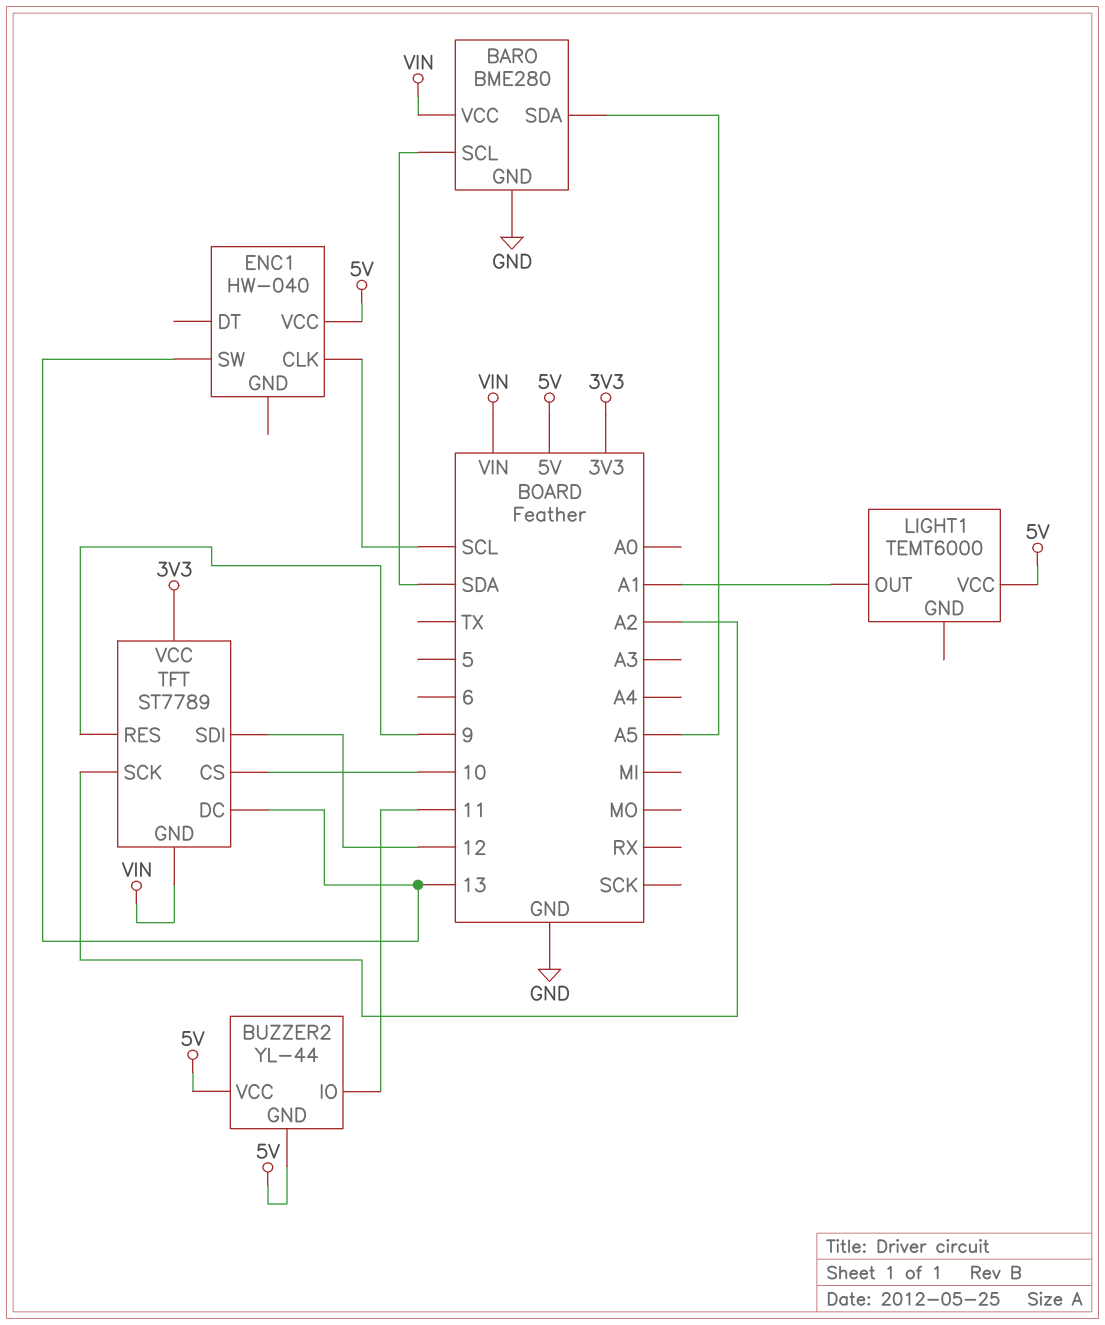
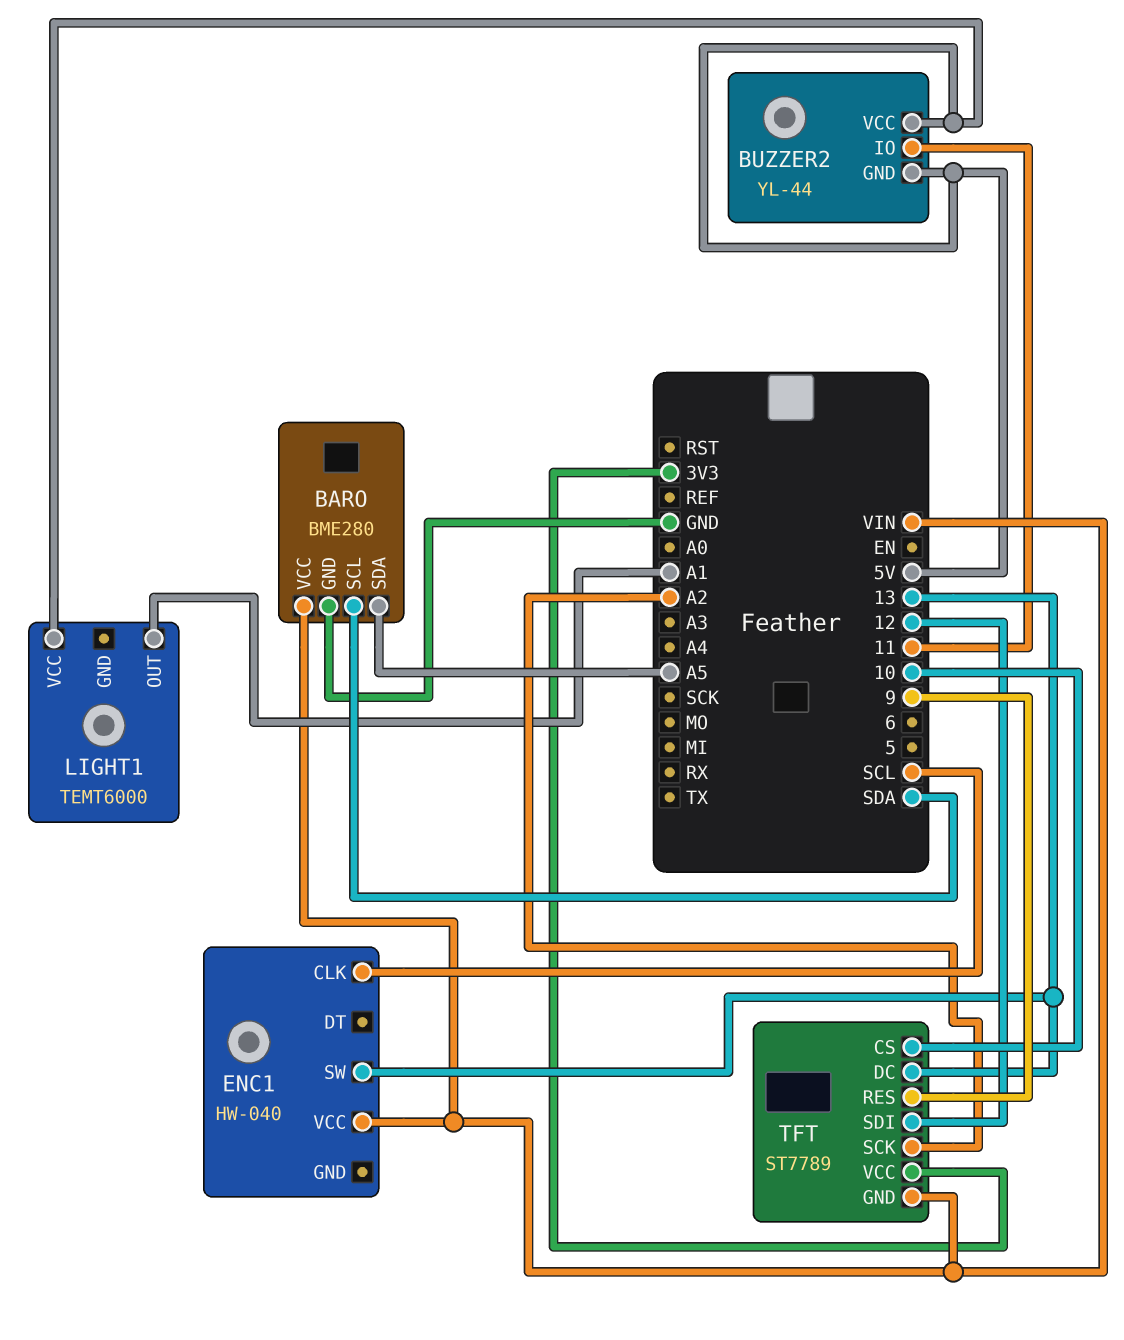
ENC1 pin VCC: 5V -> VIN

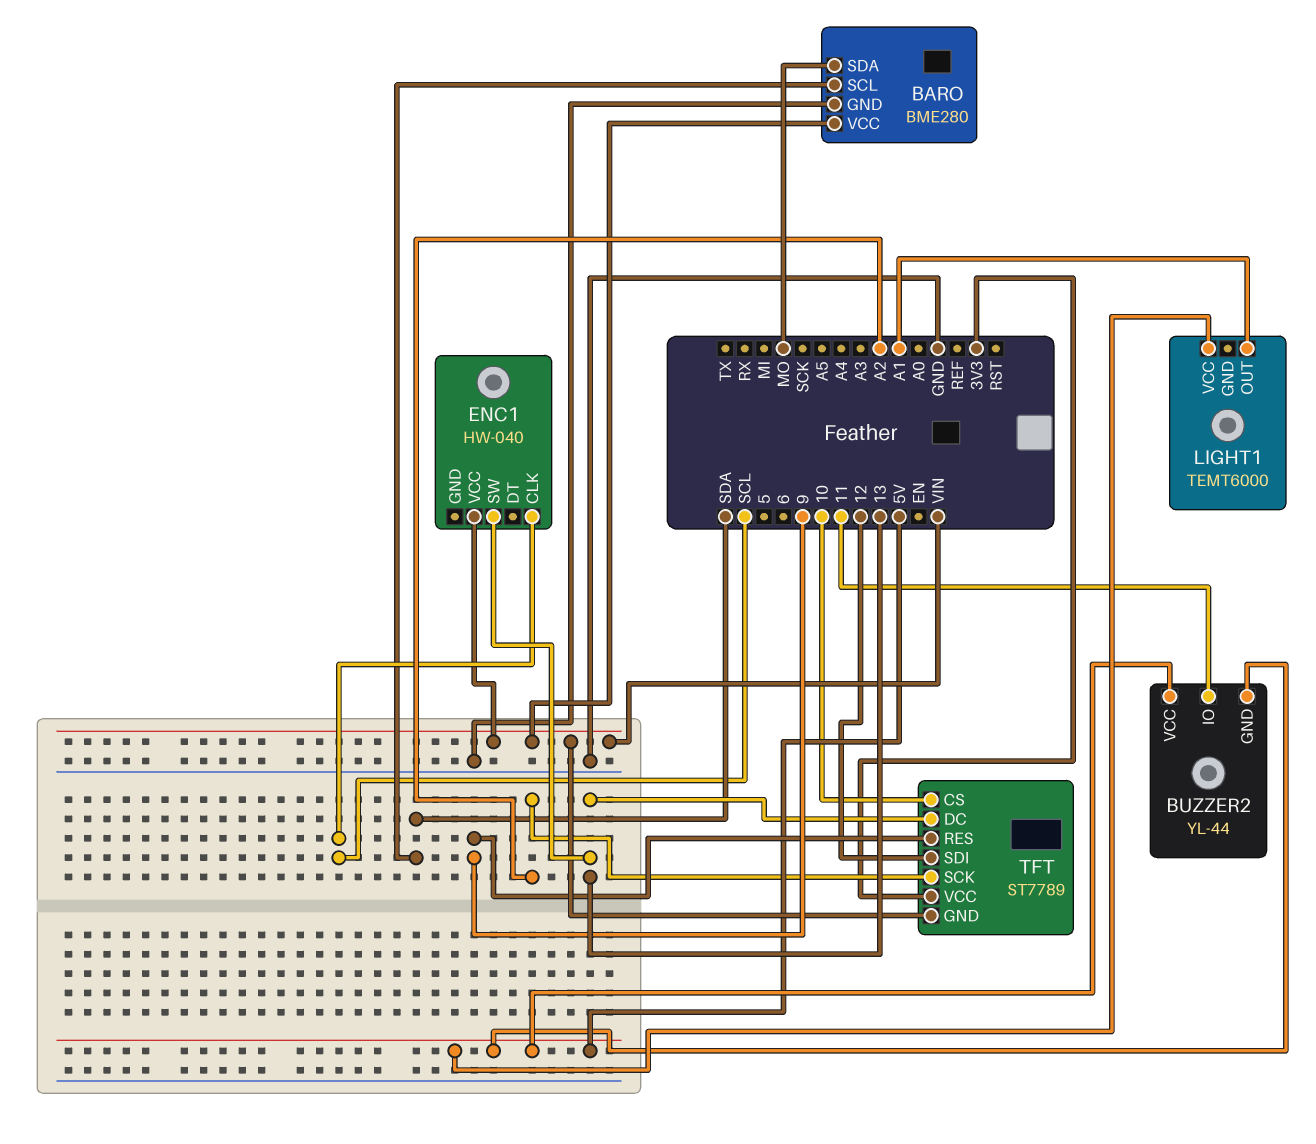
BARO pin SDA: A5 -> MO

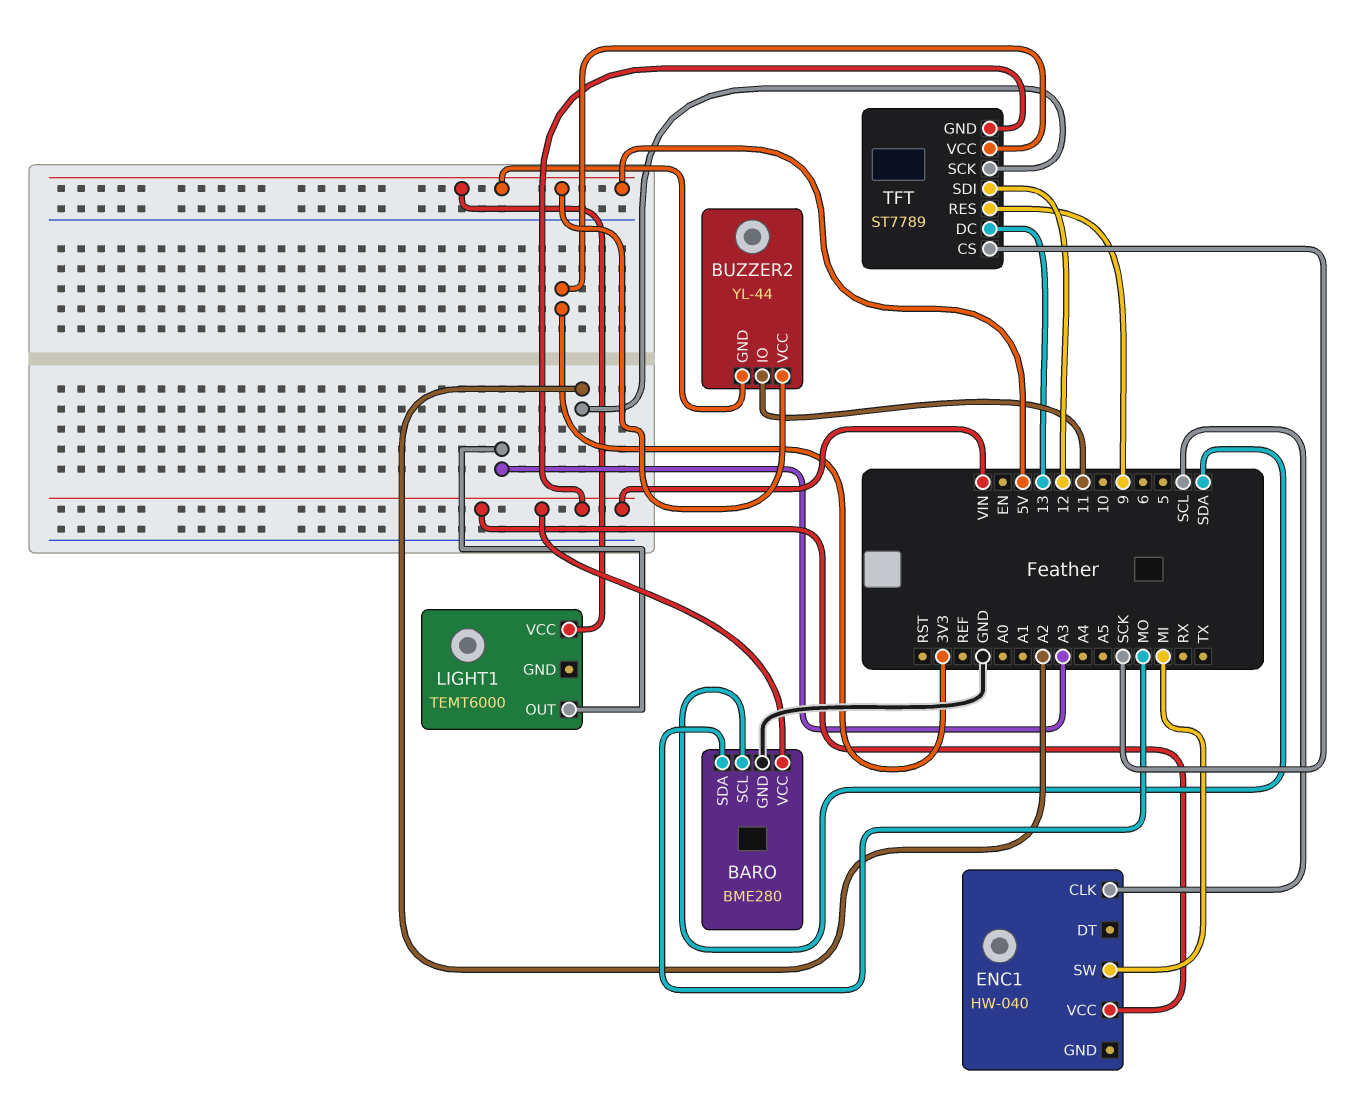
ENC1 pin SW: 13 -> MI
LIGHT1 pin OUT: A1 -> A3
TFT pin CS: 10 -> SCK

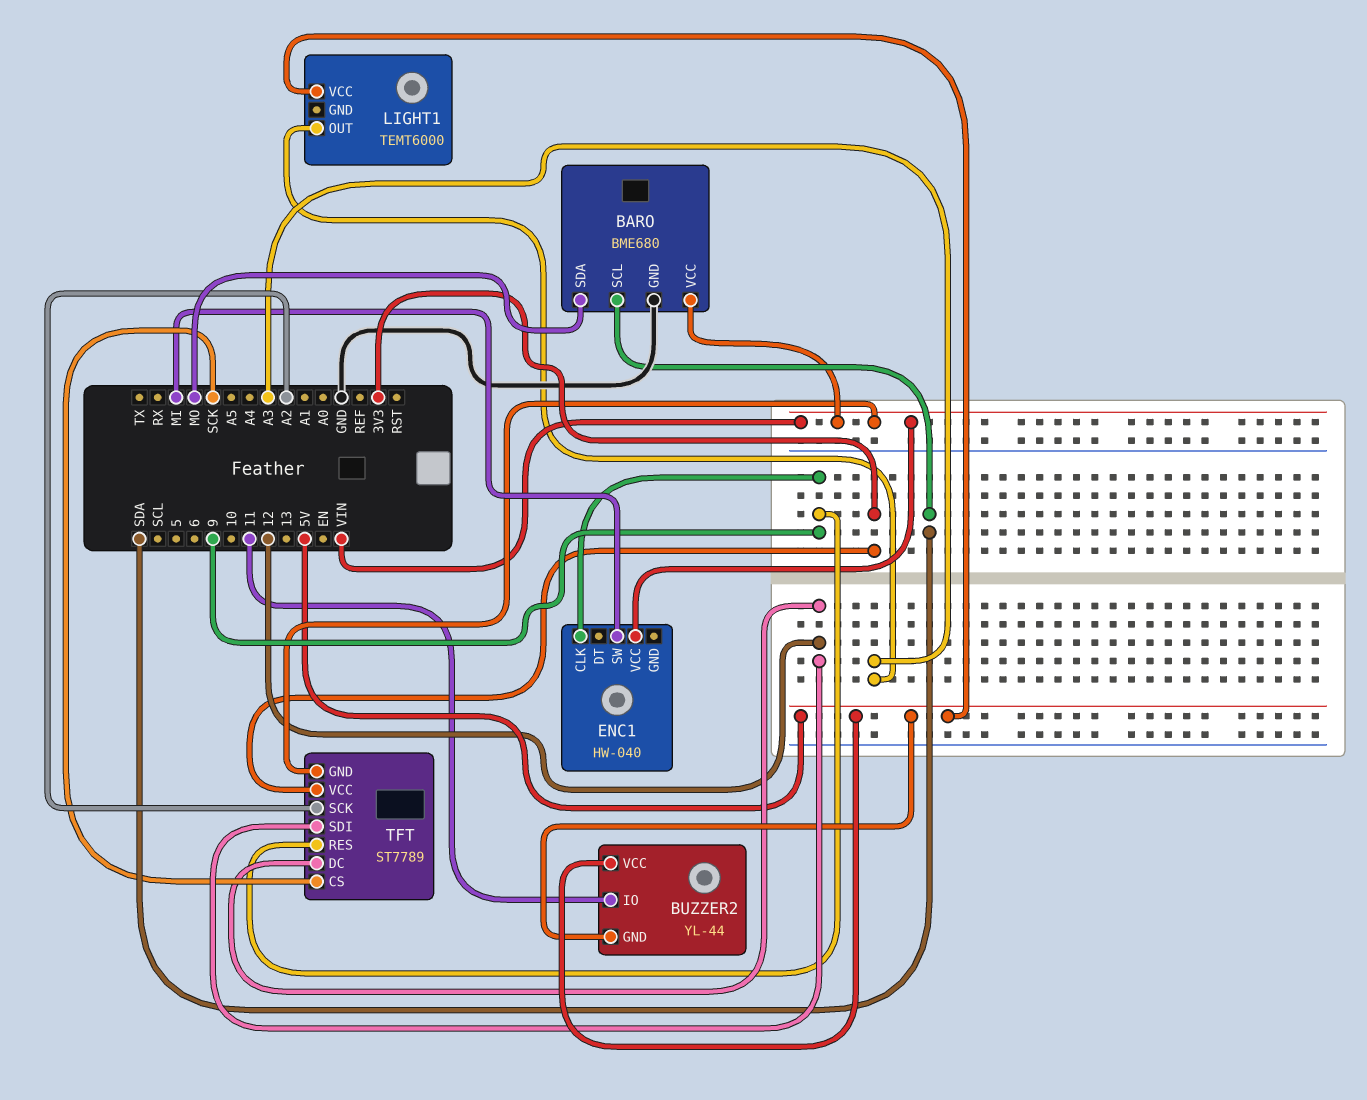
BARO: BME280 -> BME680
ENC1 pin CLK: SCL -> 9
TFT pin DC: 13 -> 12

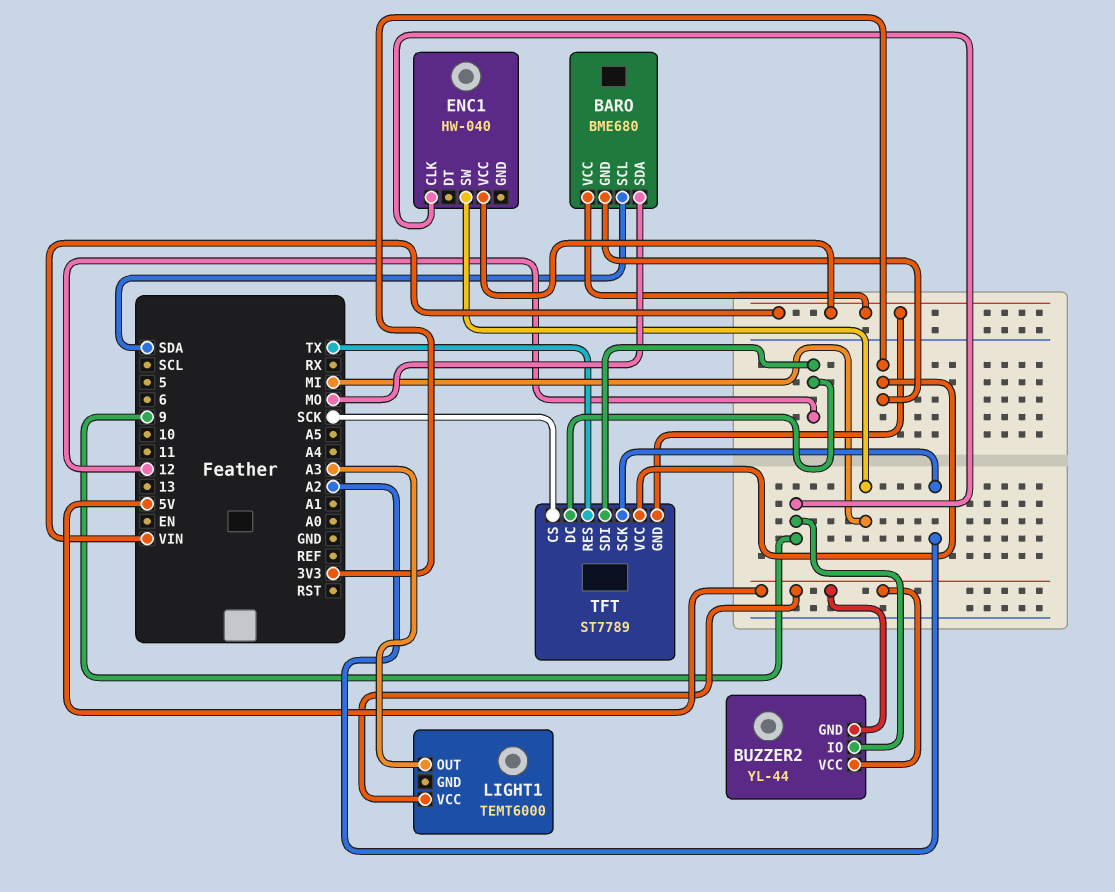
BARO pin GND: GND -> 3V3
BUZZER2 pin IO: 11 -> 9
TFT pin RES: 9 -> TX

